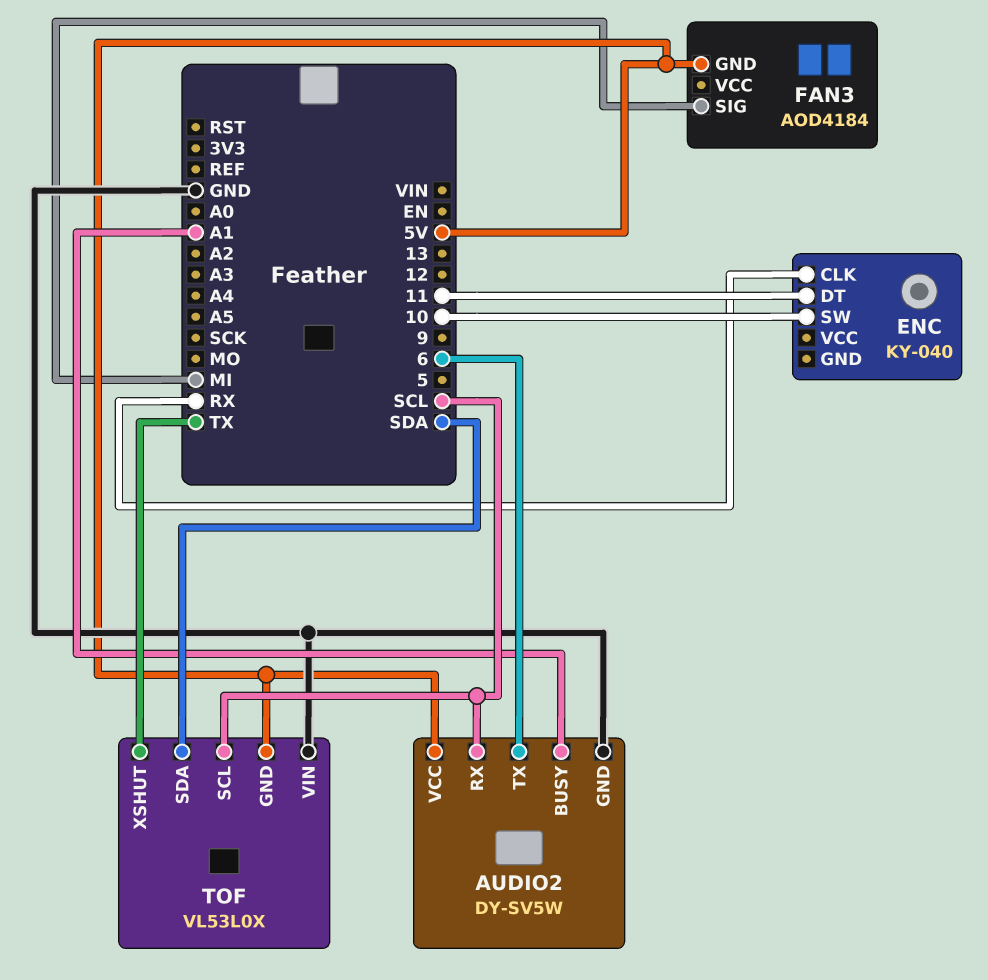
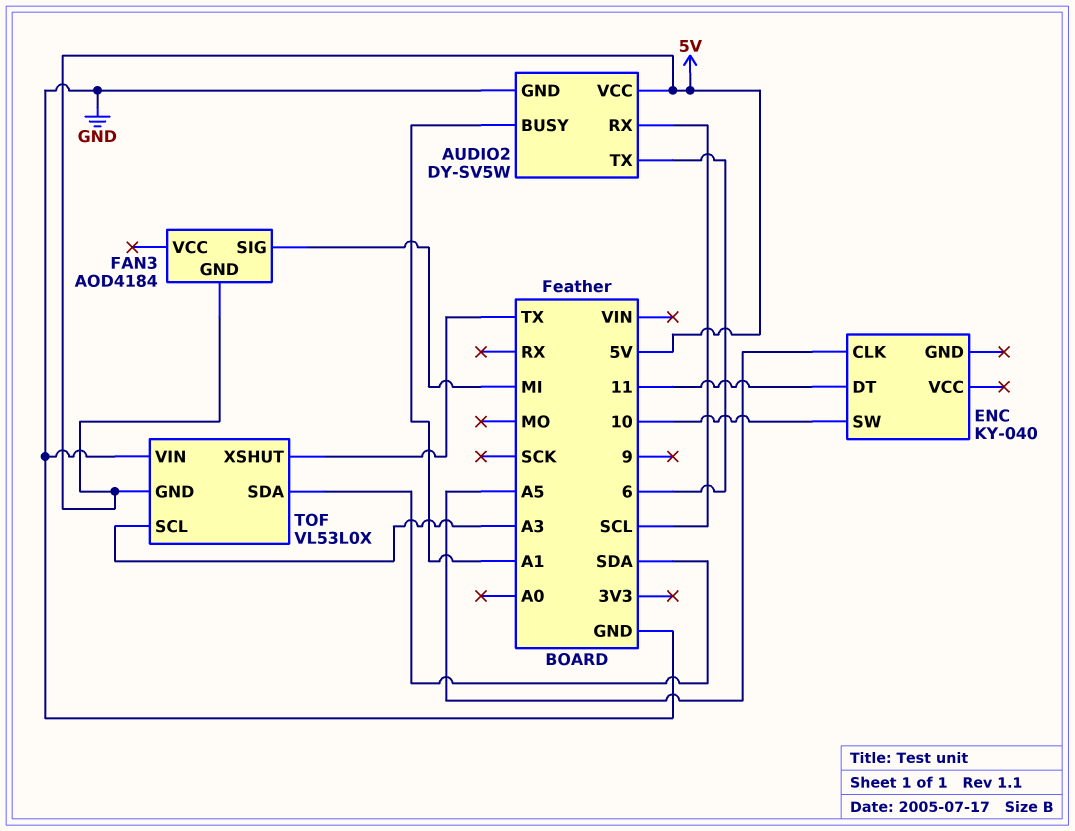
ENC pin CLK: RX -> A5
TOF pin SCL: SCL -> A3

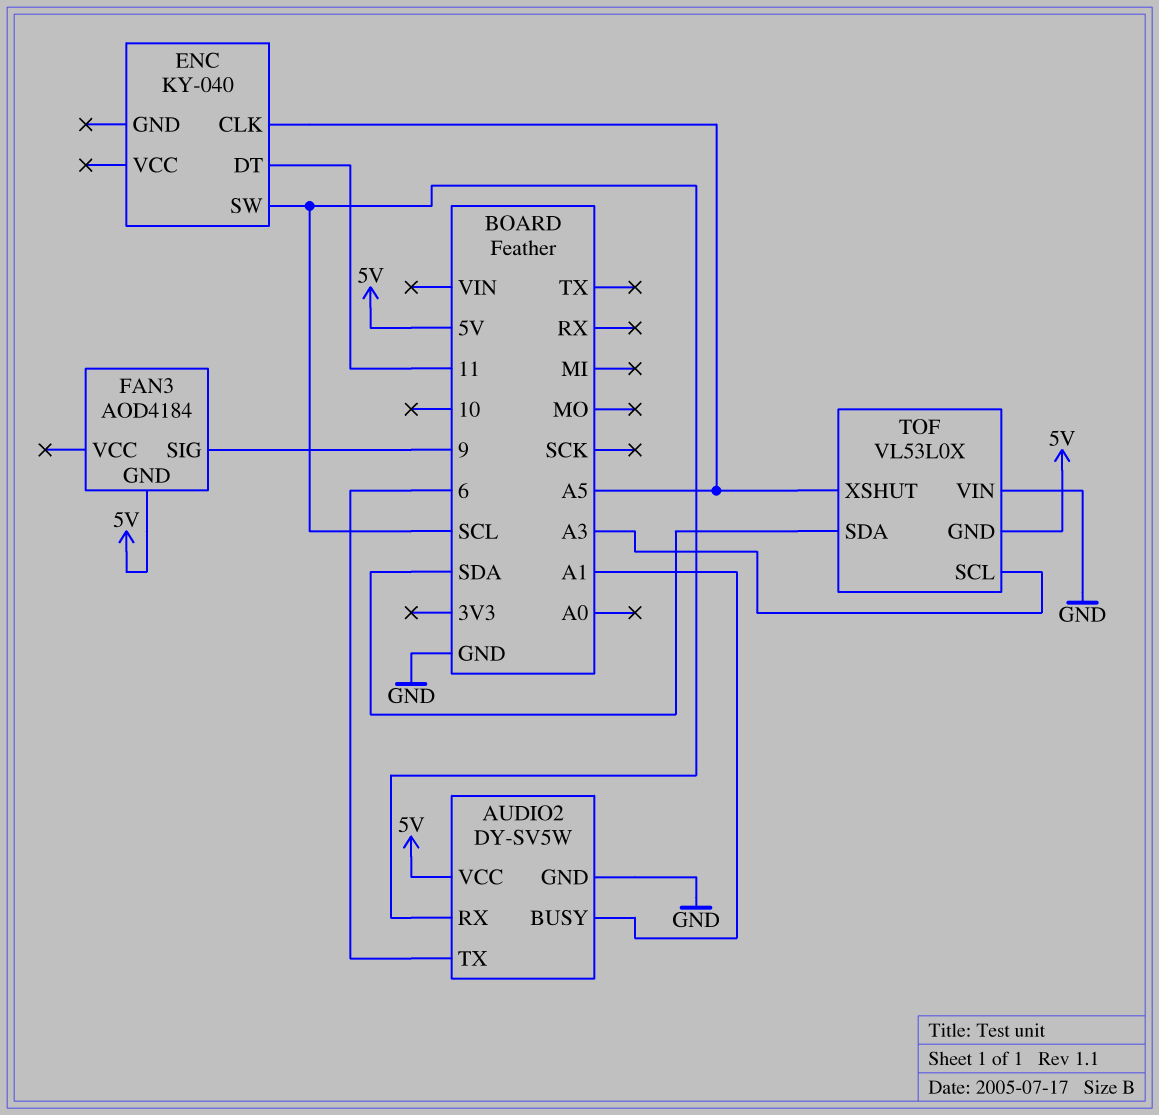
ENC pin SW: 10 -> SCL
FAN3 pin SIG: MI -> 9
TOF pin XSHUT: TX -> A5

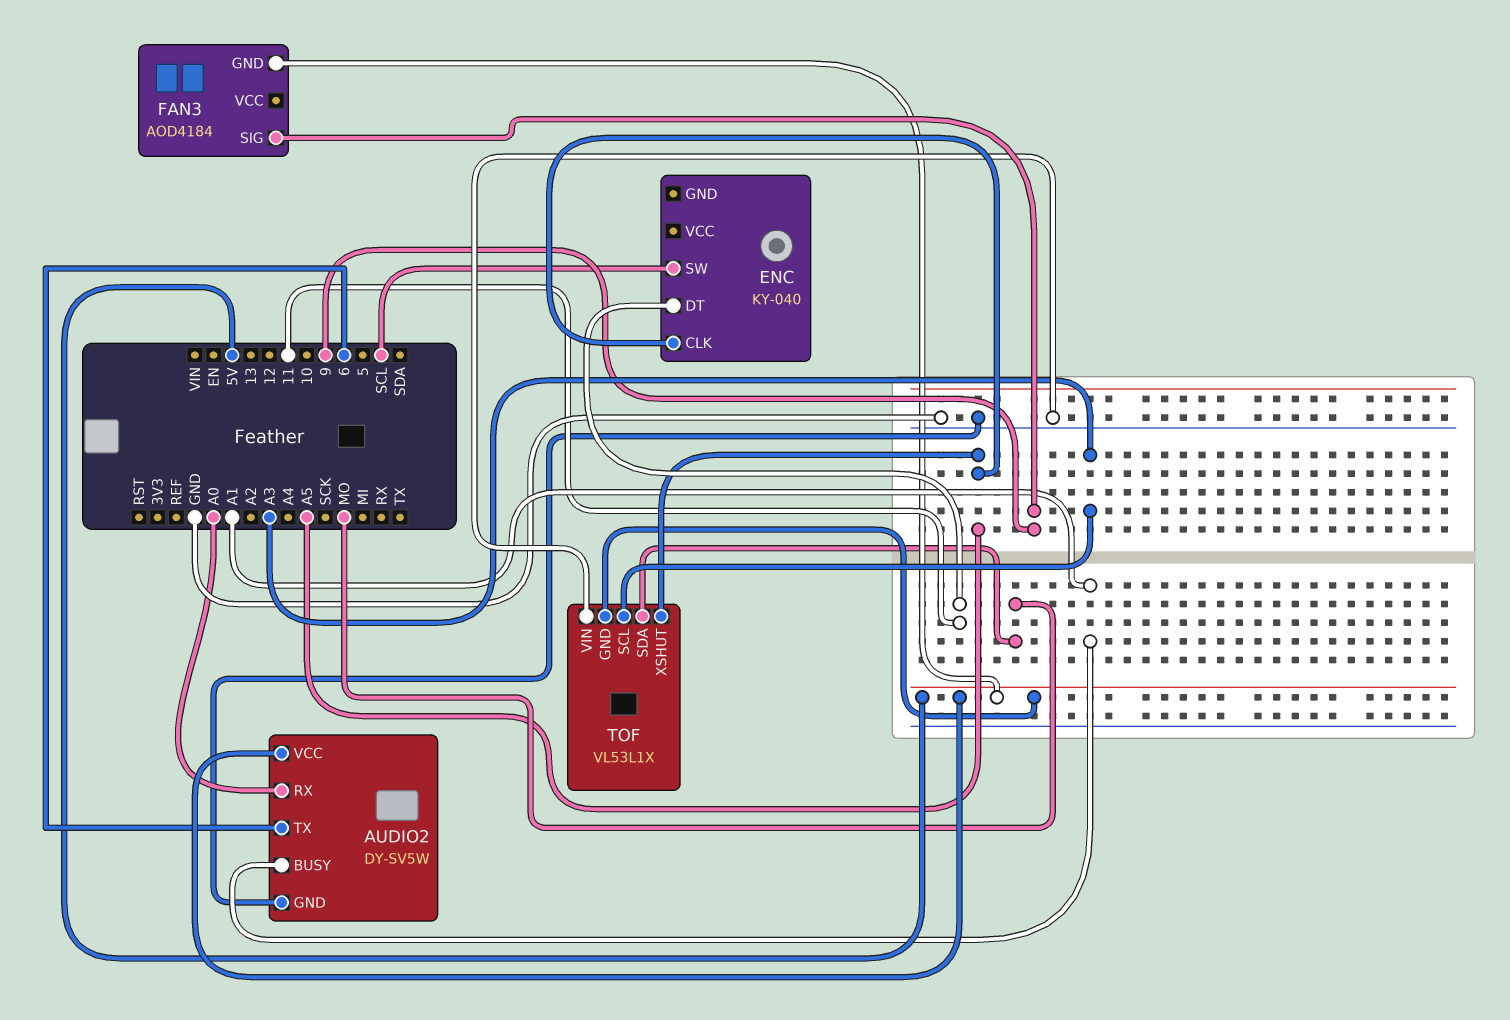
AUDIO2 pin RX: SCL -> A0
TOF: VL53L0X -> VL53L1X
TOF pin SDA: SDA -> MO

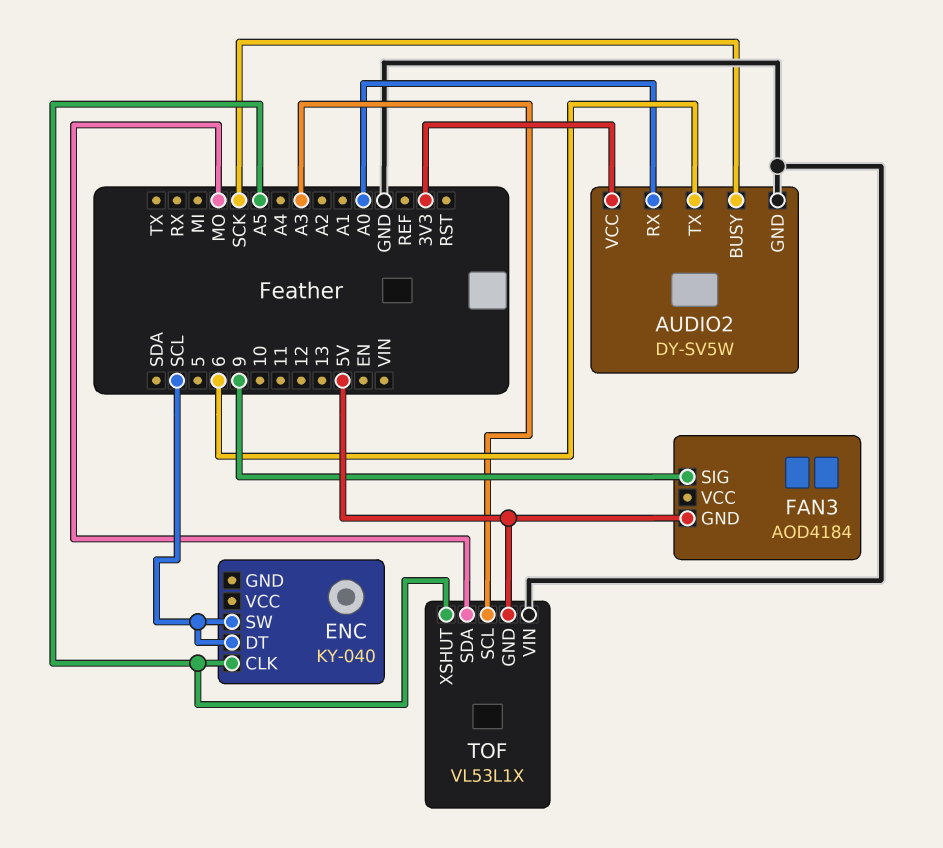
AUDIO2 pin BUSY: A1 -> SCK
AUDIO2 pin VCC: 5V -> 3V3
ENC pin DT: 11 -> SCL

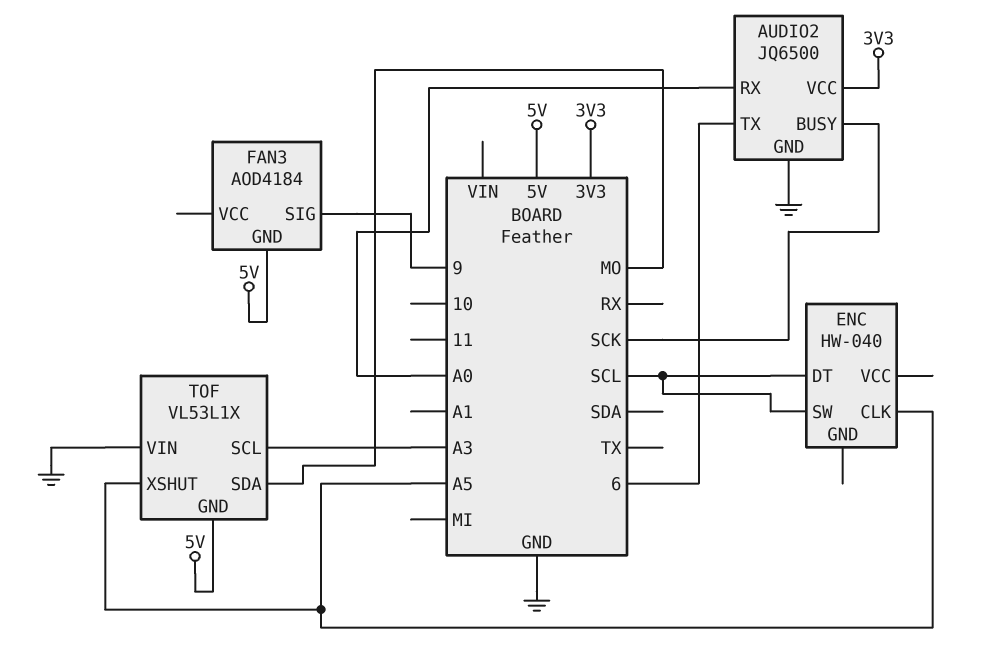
AUDIO2: DY-SV5W -> JQ6500
ENC: KY-040 -> HW-040

